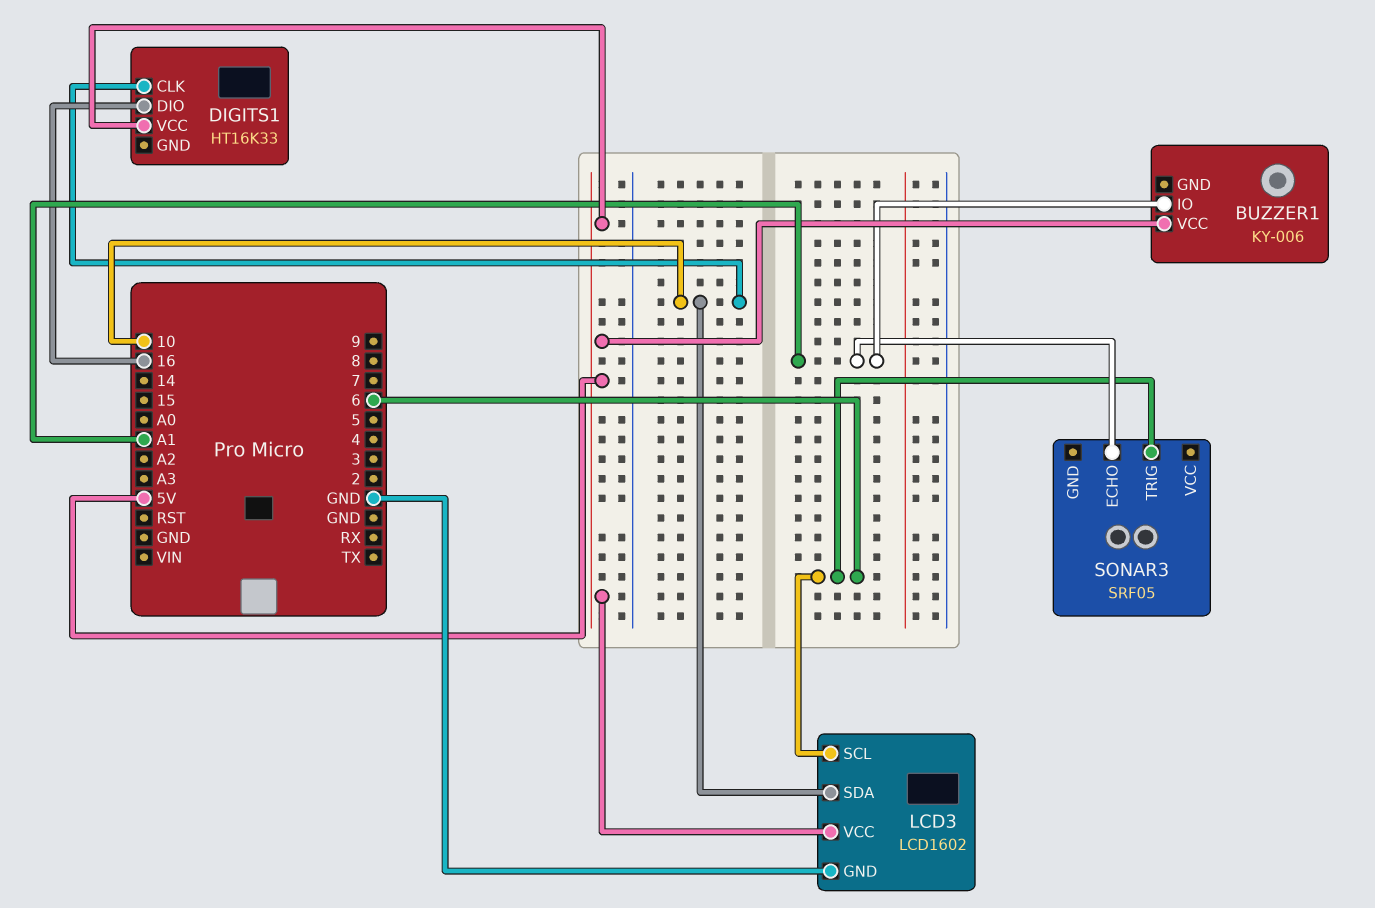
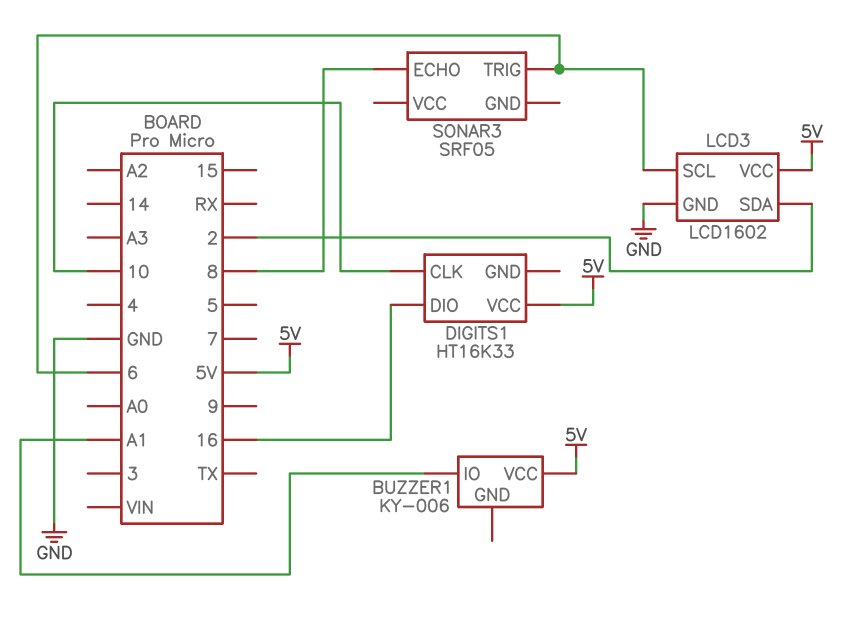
LCD3 pin SDA: 10 -> 2
SONAR3 pin ECHO: A1 -> 8

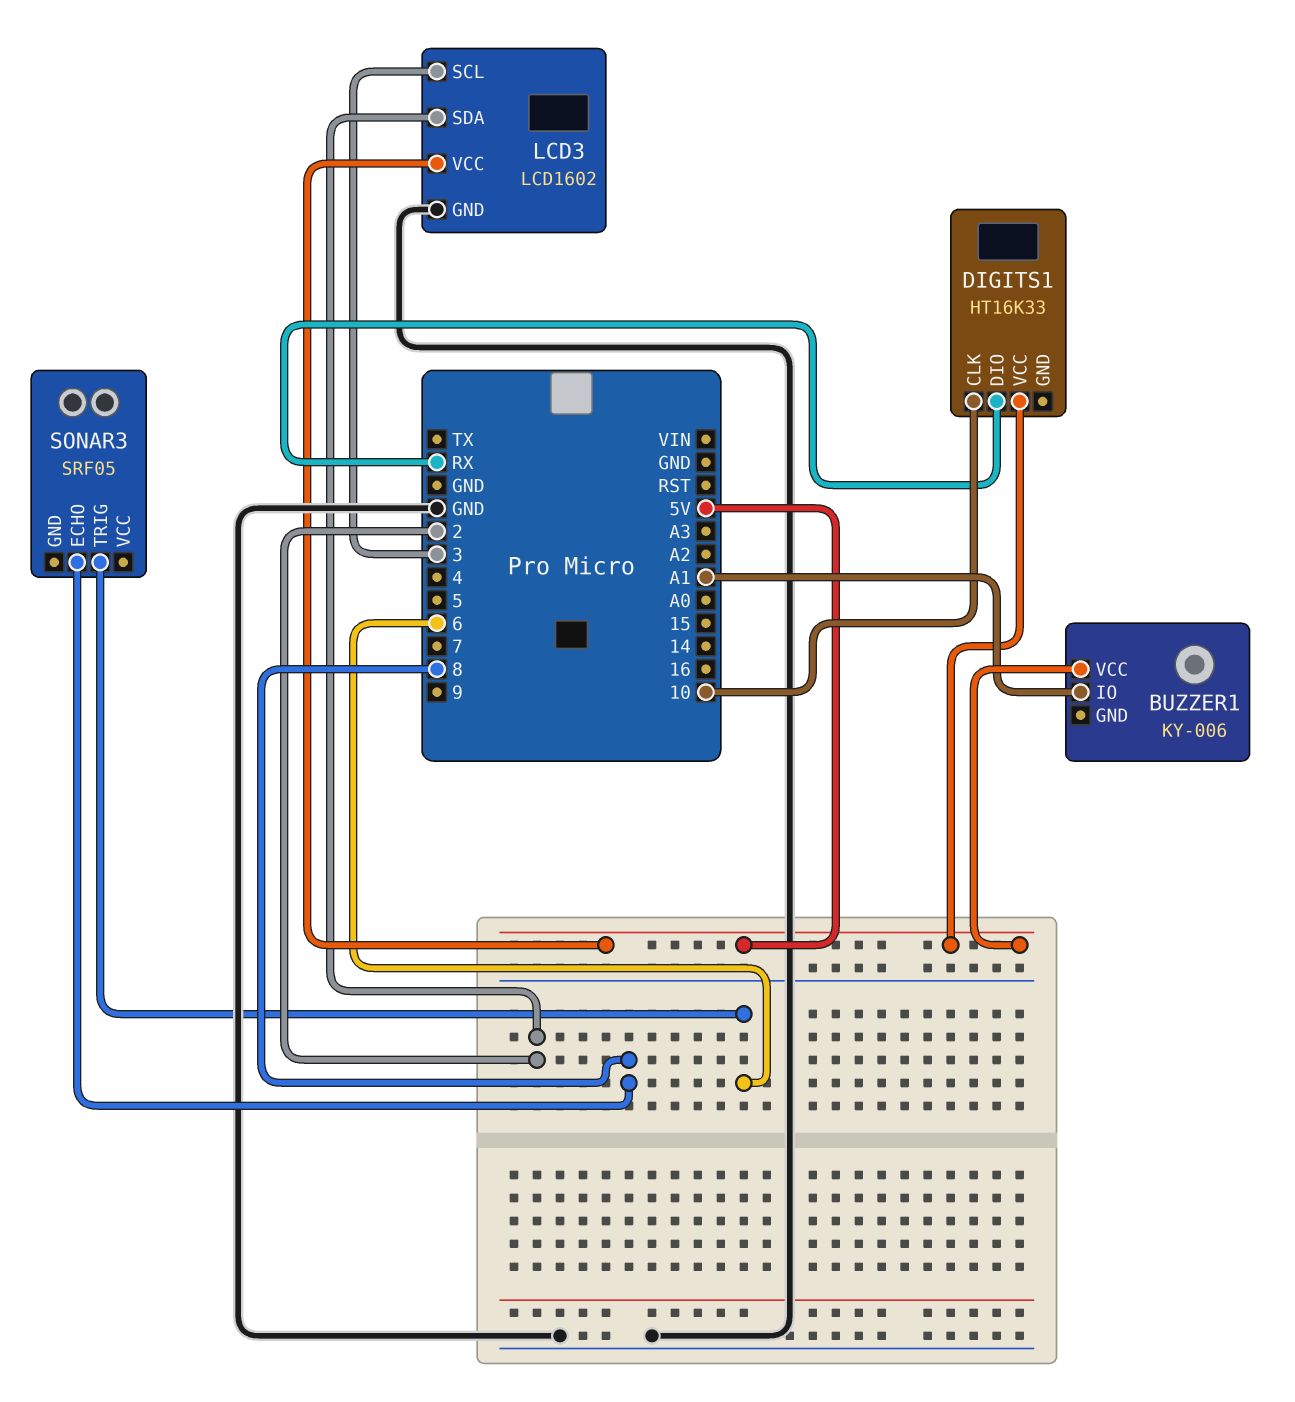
DIGITS1 pin DIO: 16 -> RX
LCD3 pin SCL: 6 -> 3

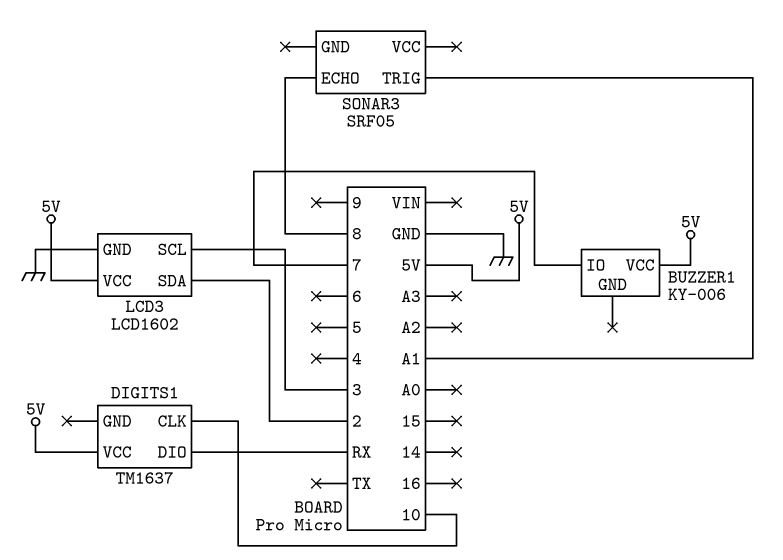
BUZZER1 pin IO: A1 -> 7
DIGITS1: HT16K33 -> TM1637
SONAR3 pin TRIG: 6 -> A1

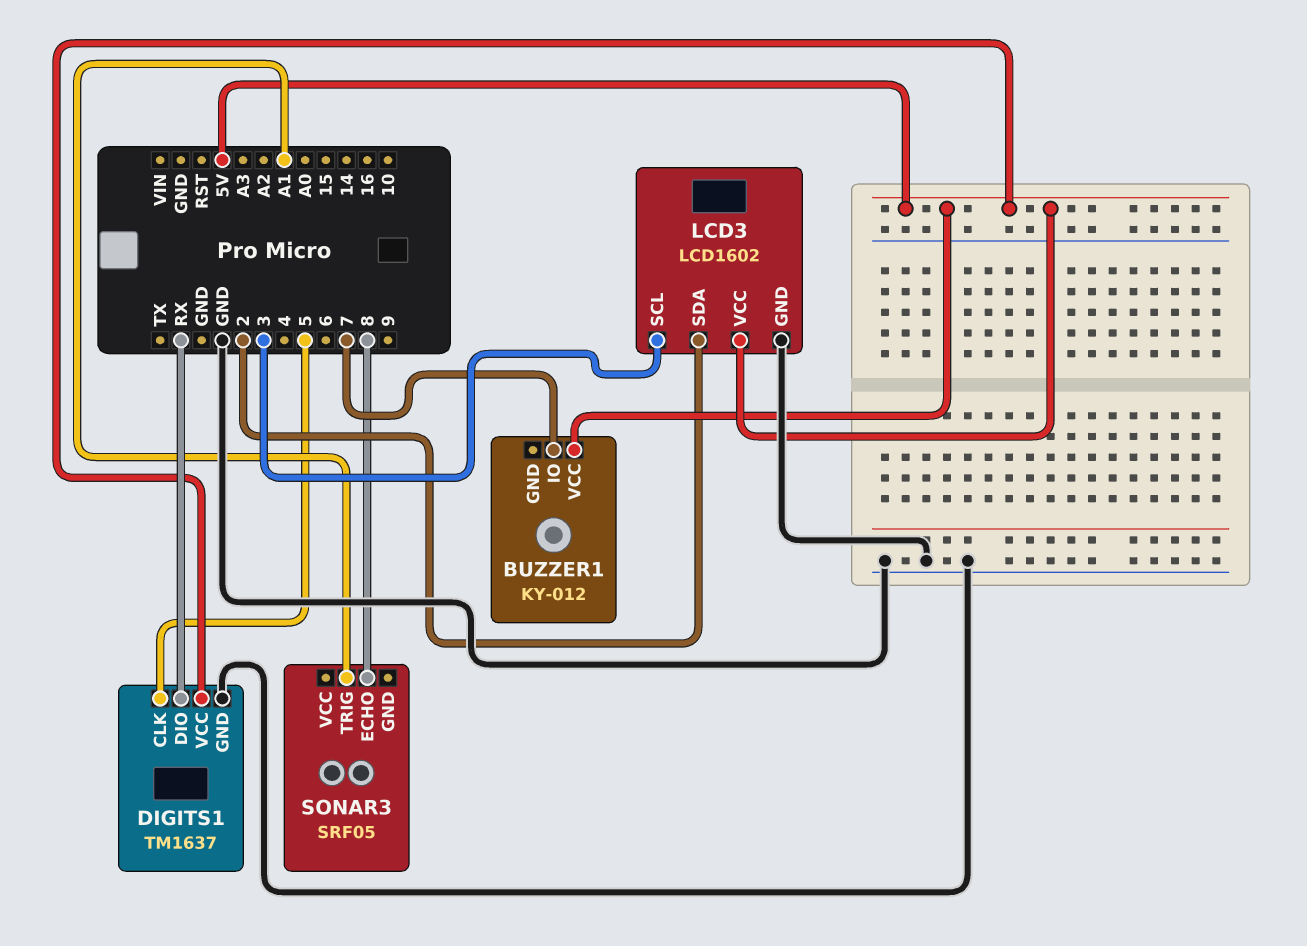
BUZZER1: KY-006 -> KY-012
DIGITS1 pin CLK: 10 -> 5
DIGITS1 pin GND: none -> GND

